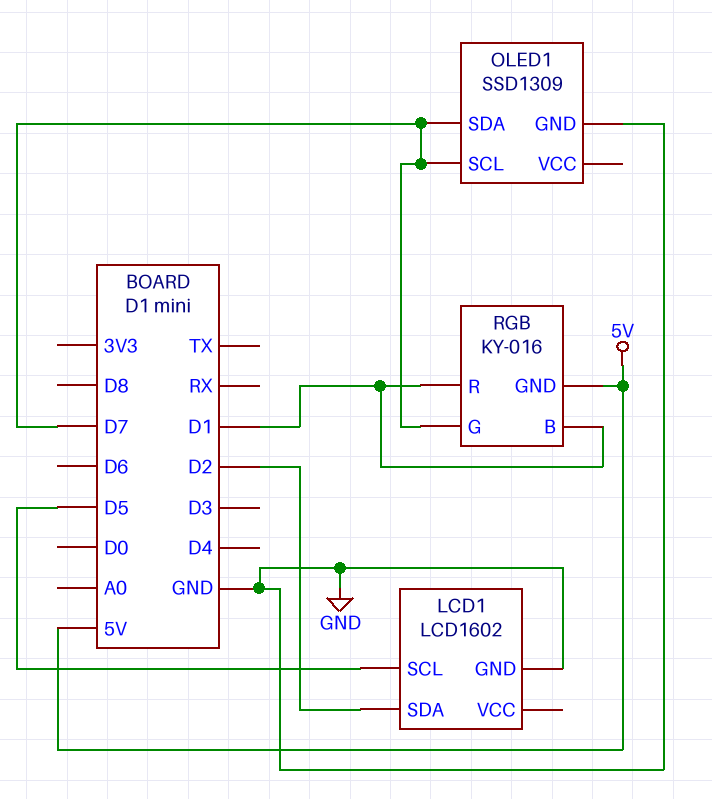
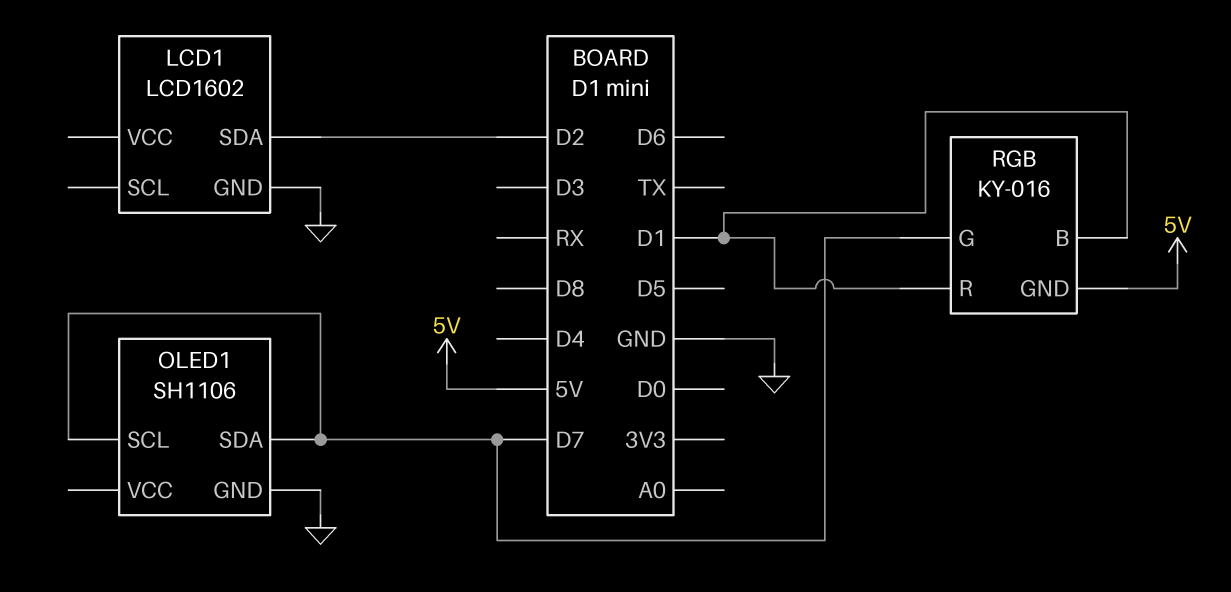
LCD1 pin SCL: D5 -> none
OLED1: SSD1309 -> SH1106

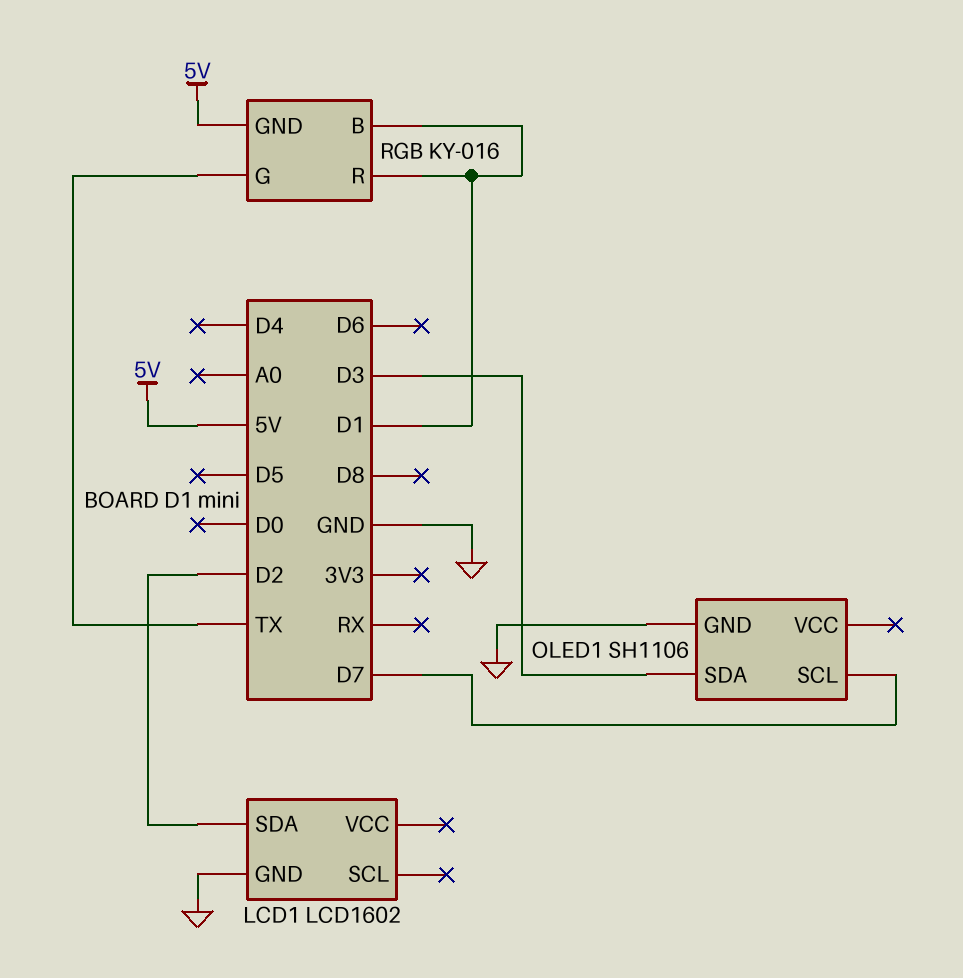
OLED1 pin SDA: D7 -> D3
RGB pin G: D7 -> TX

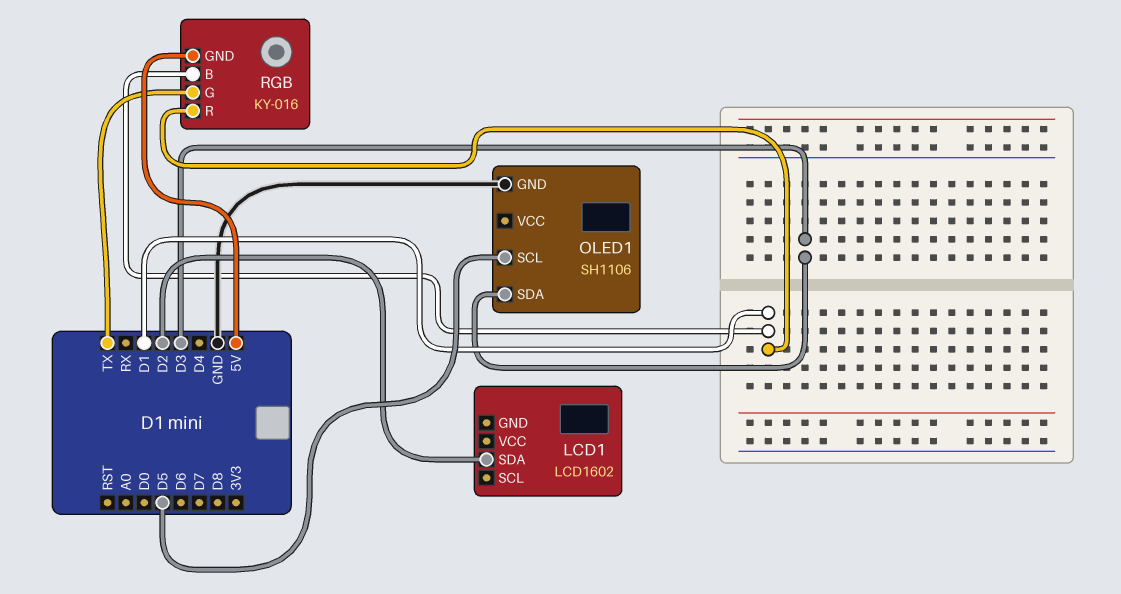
LCD1 pin GND: GND -> none
OLED1 pin SCL: D7 -> D5

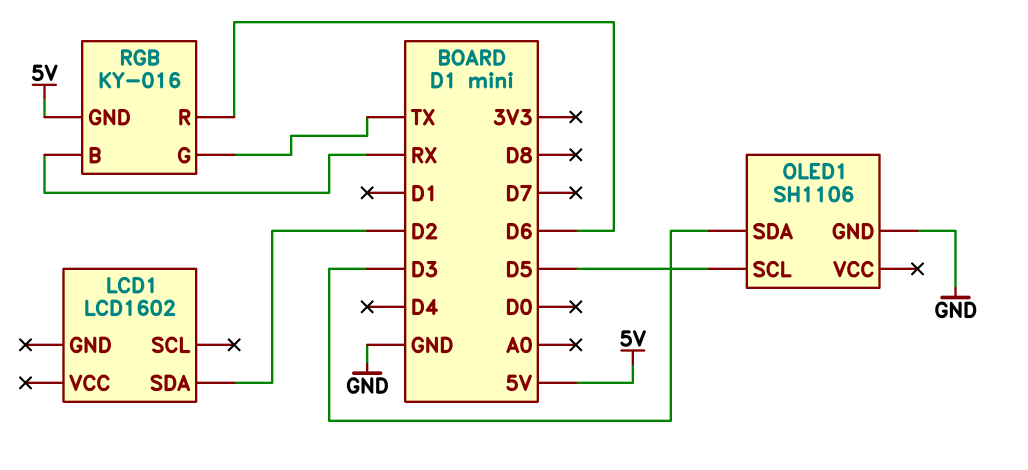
RGB pin B: D1 -> RX
RGB pin R: D1 -> D6

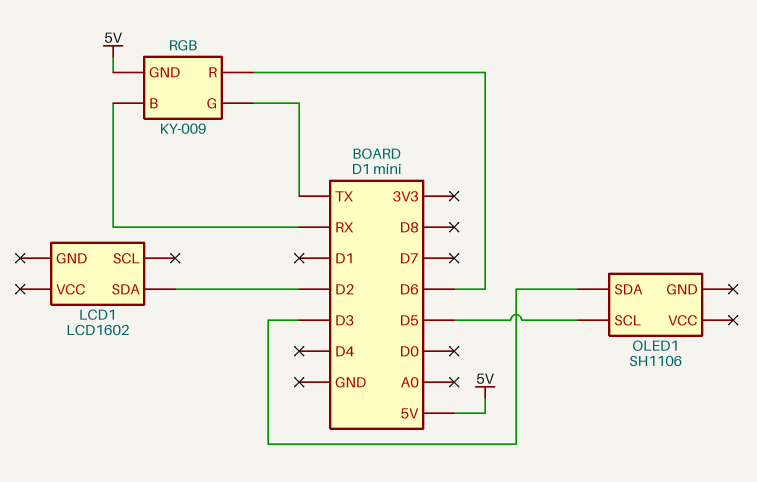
OLED1 pin GND: GND -> none
RGB: KY-016 -> KY-009

